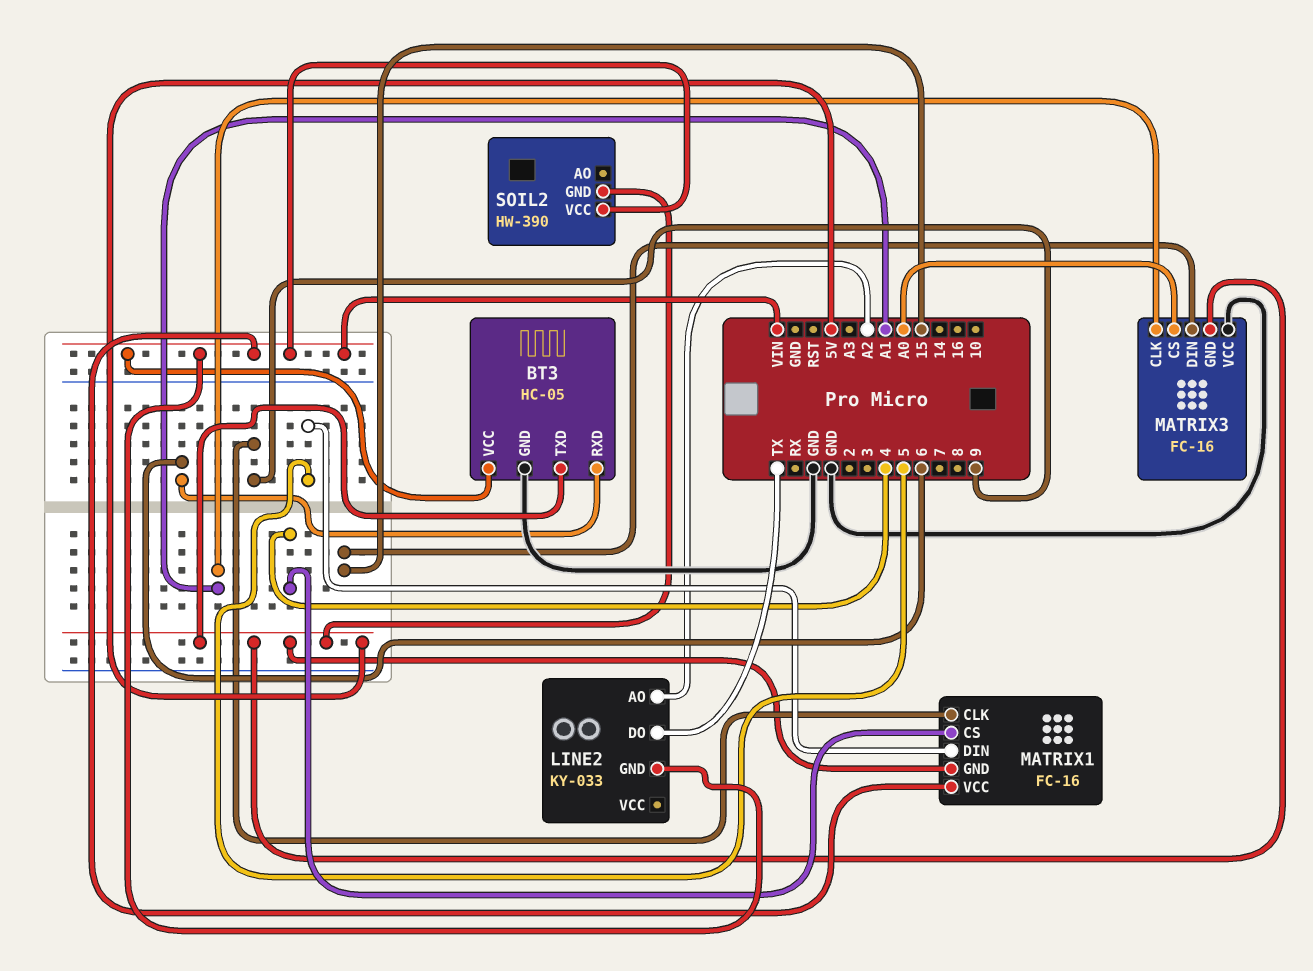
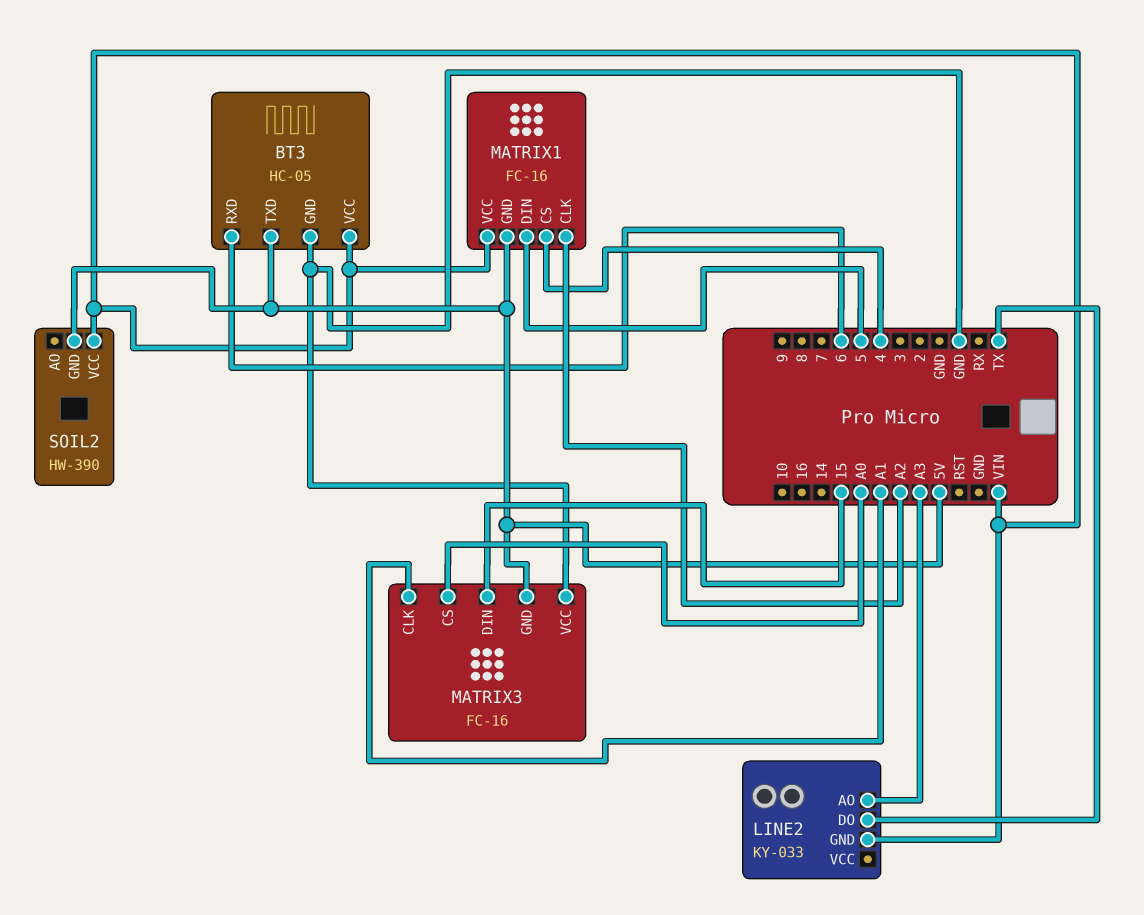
LINE2 pin AO: A2 -> A3
MATRIX1 pin CLK: 9 -> A2

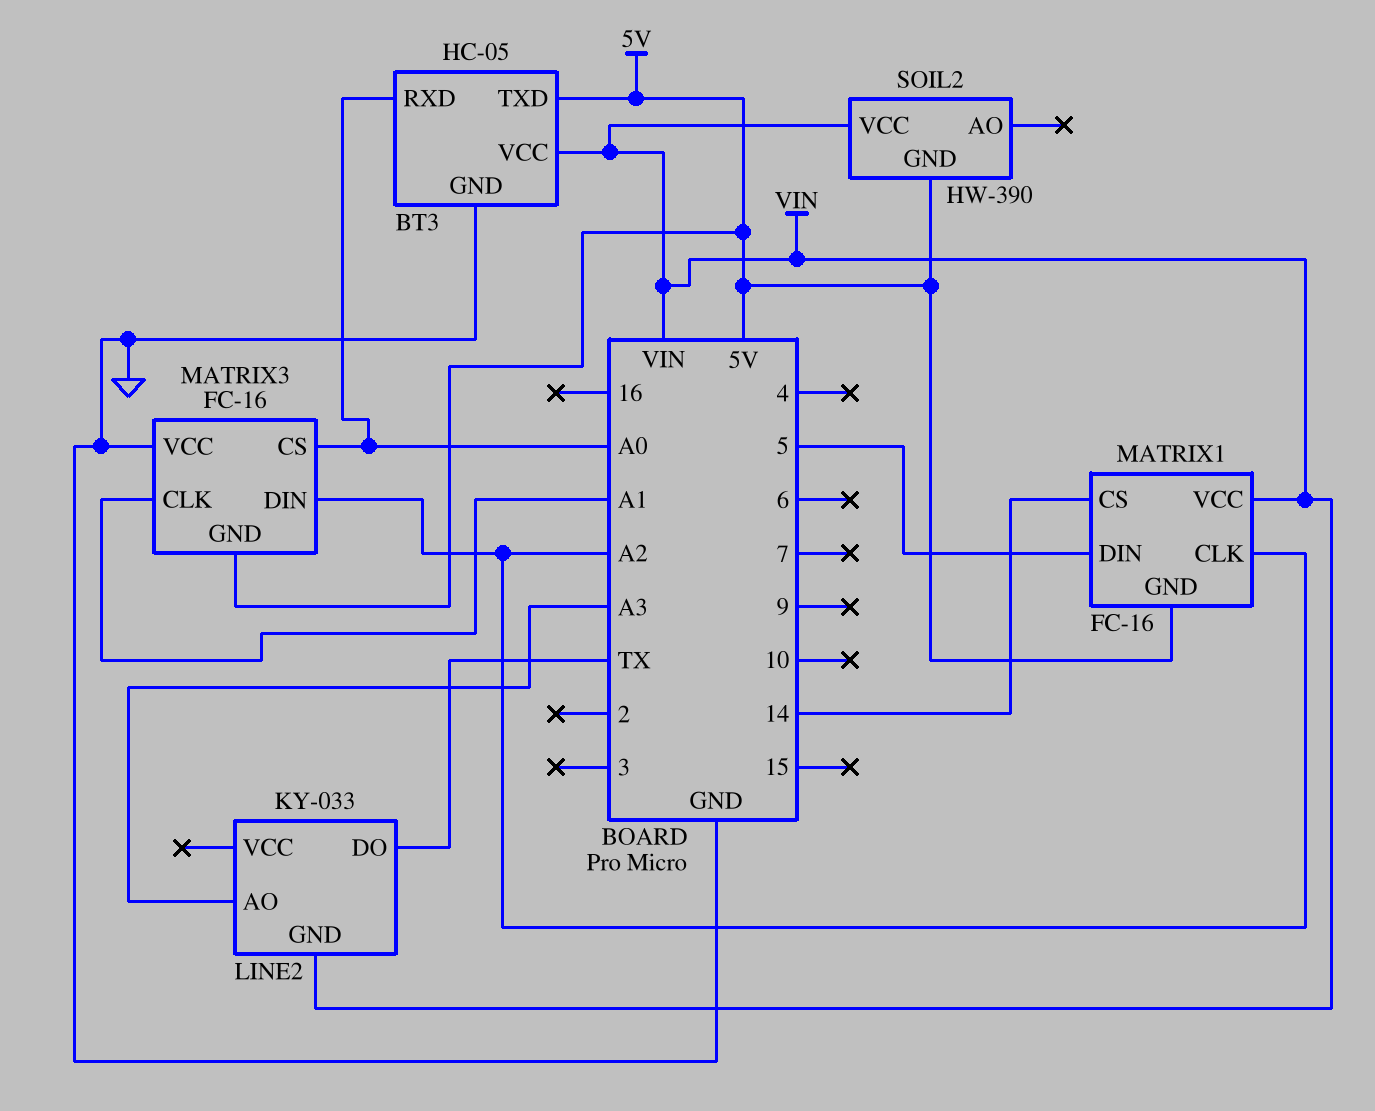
BT3 pin RXD: 6 -> A0
MATRIX1 pin CS: 4 -> 14
MATRIX3 pin DIN: 15 -> A2

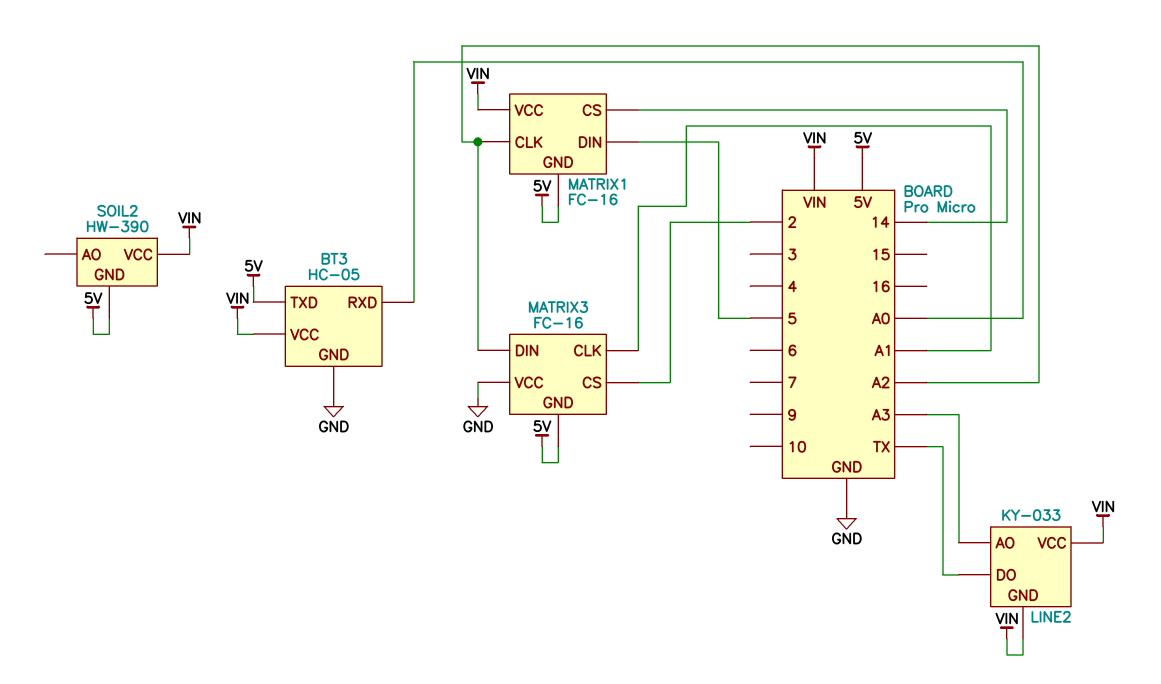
LINE2 pin VCC: none -> VIN
MATRIX3 pin CS: A0 -> 2

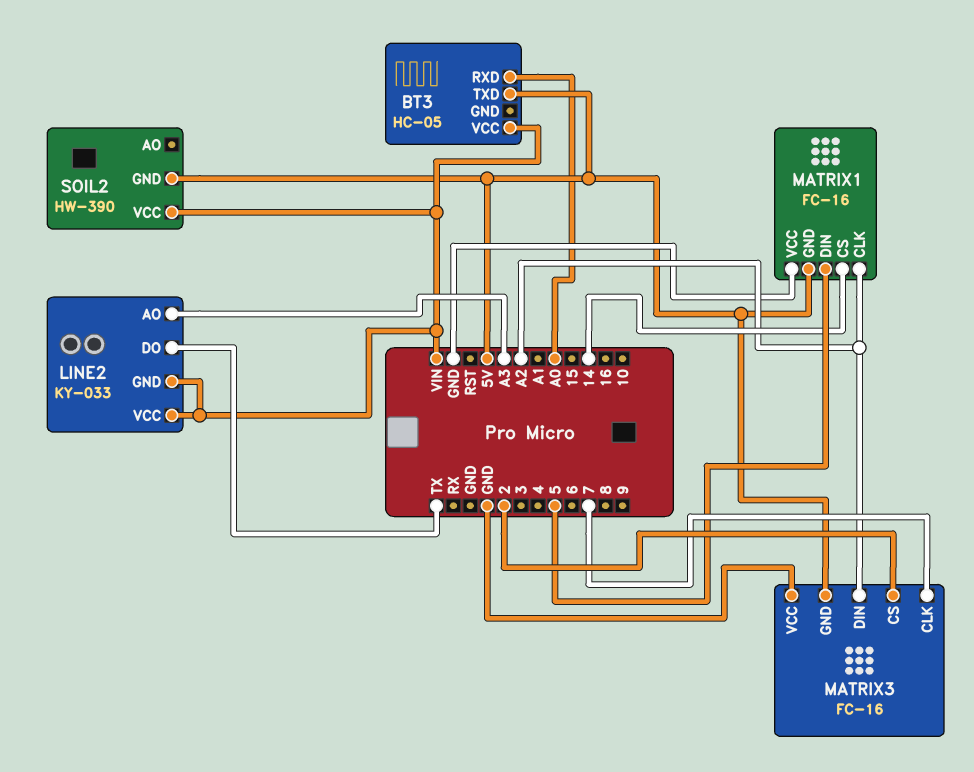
BT3 pin GND: GND -> none
MATRIX1 pin VCC: VIN -> GND
MATRIX3 pin CLK: A1 -> 7

